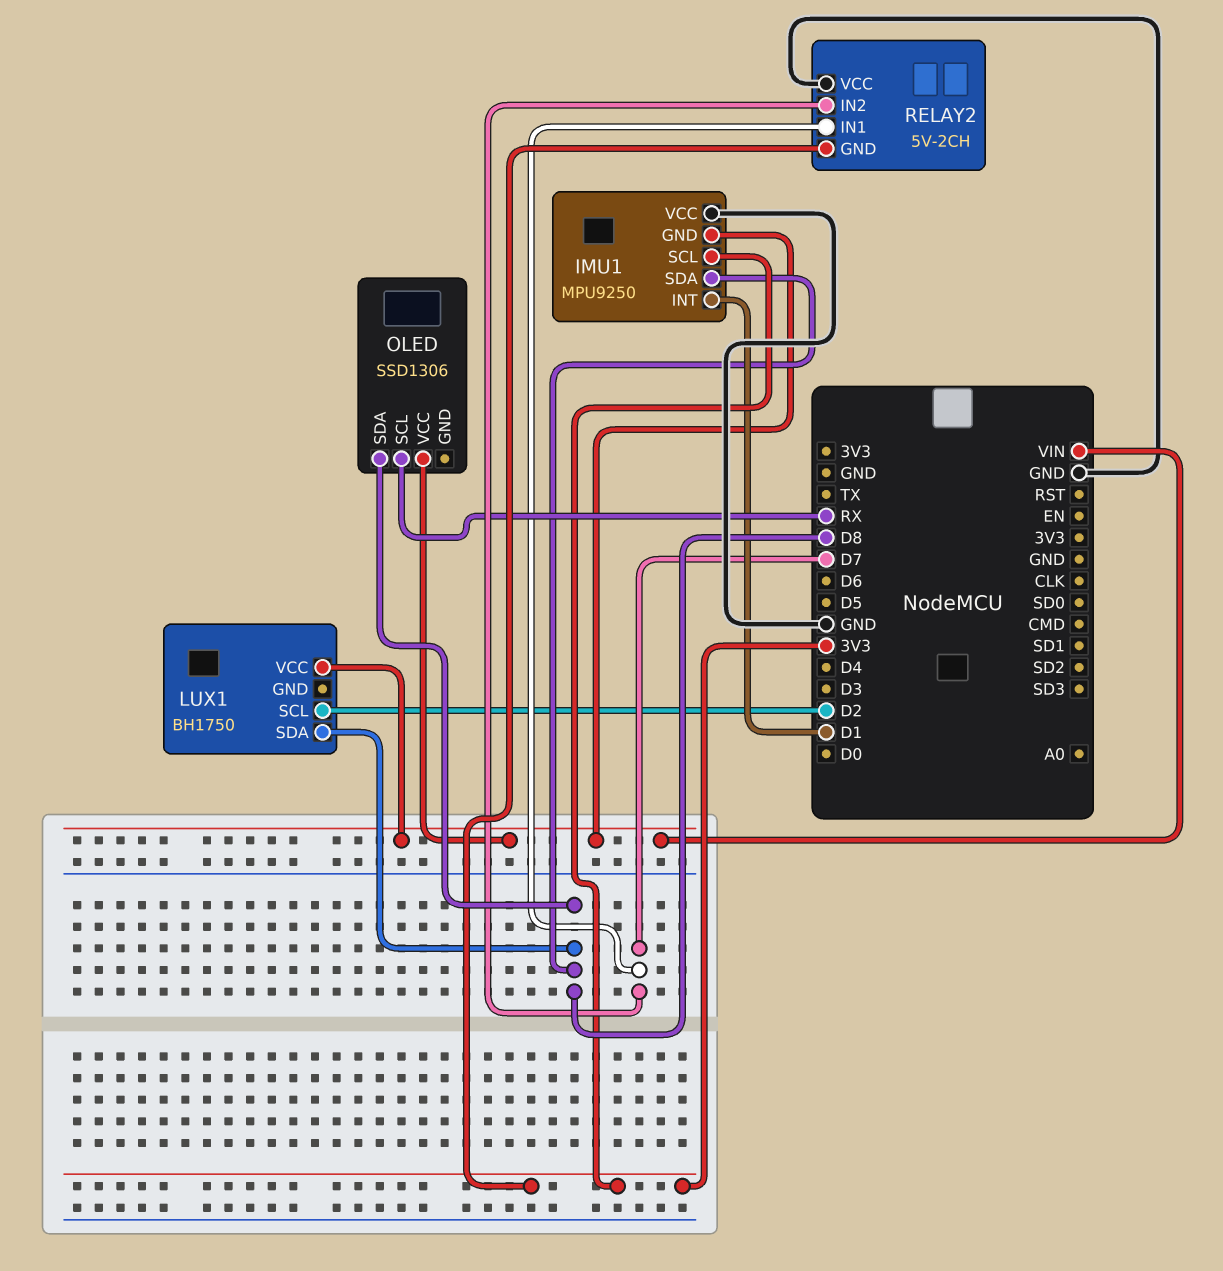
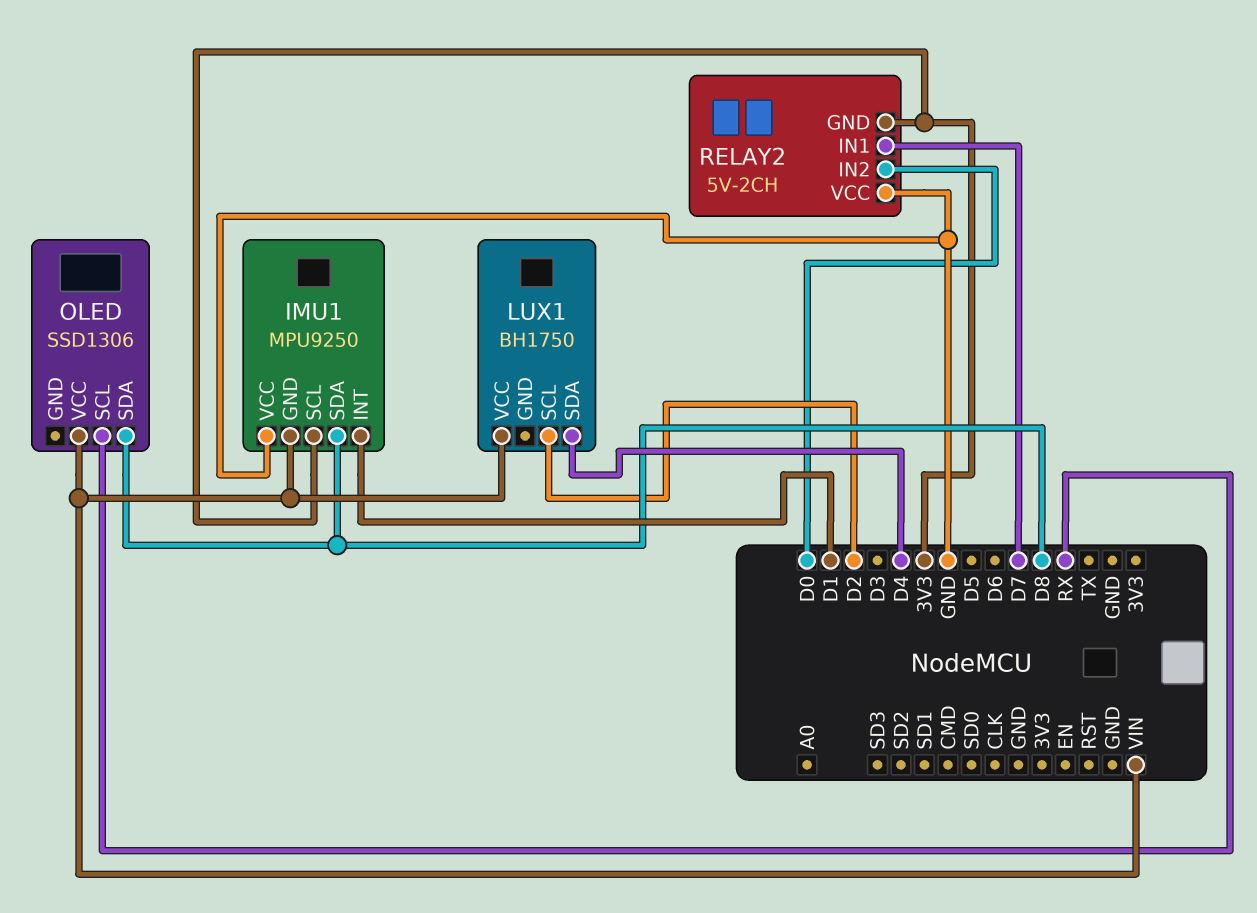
LUX1 pin SDA: D8 -> D4
RELAY2 pin IN2: D7 -> D0

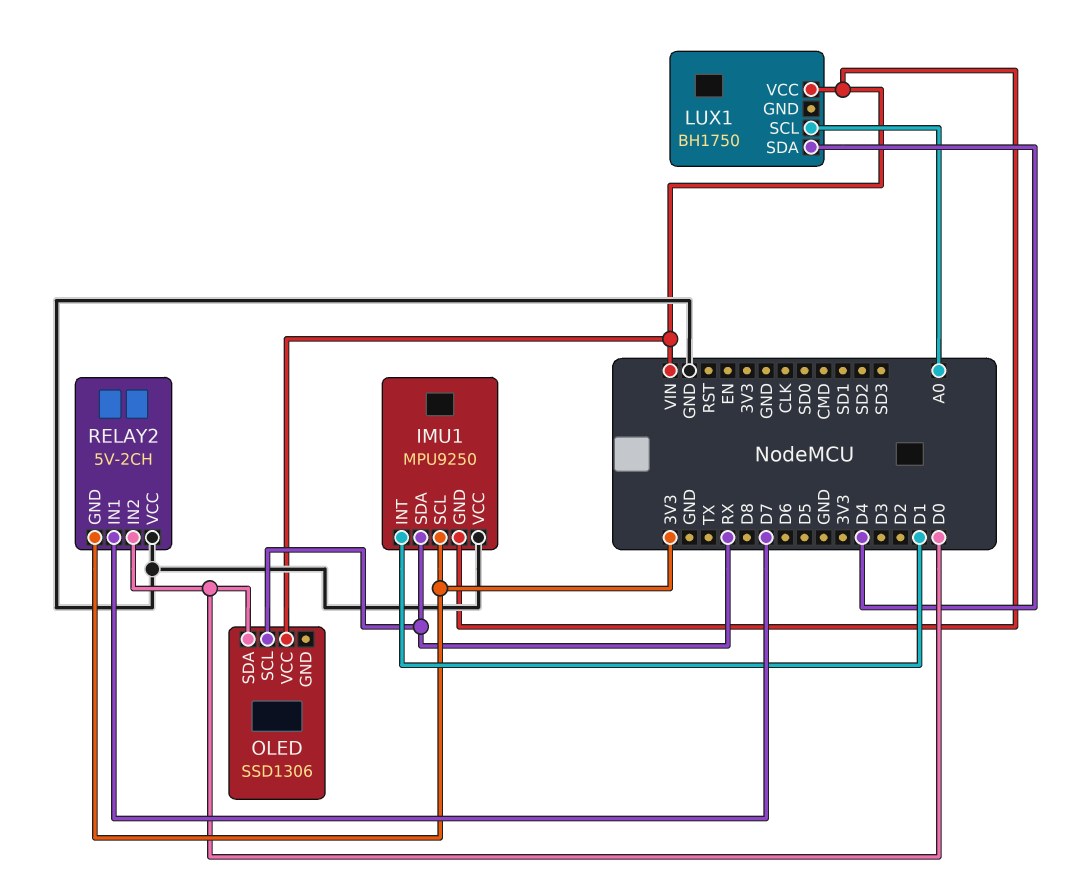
IMU1 pin SDA: D8 -> RX
LUX1 pin SCL: D2 -> A0
OLED pin SDA: D8 -> D0

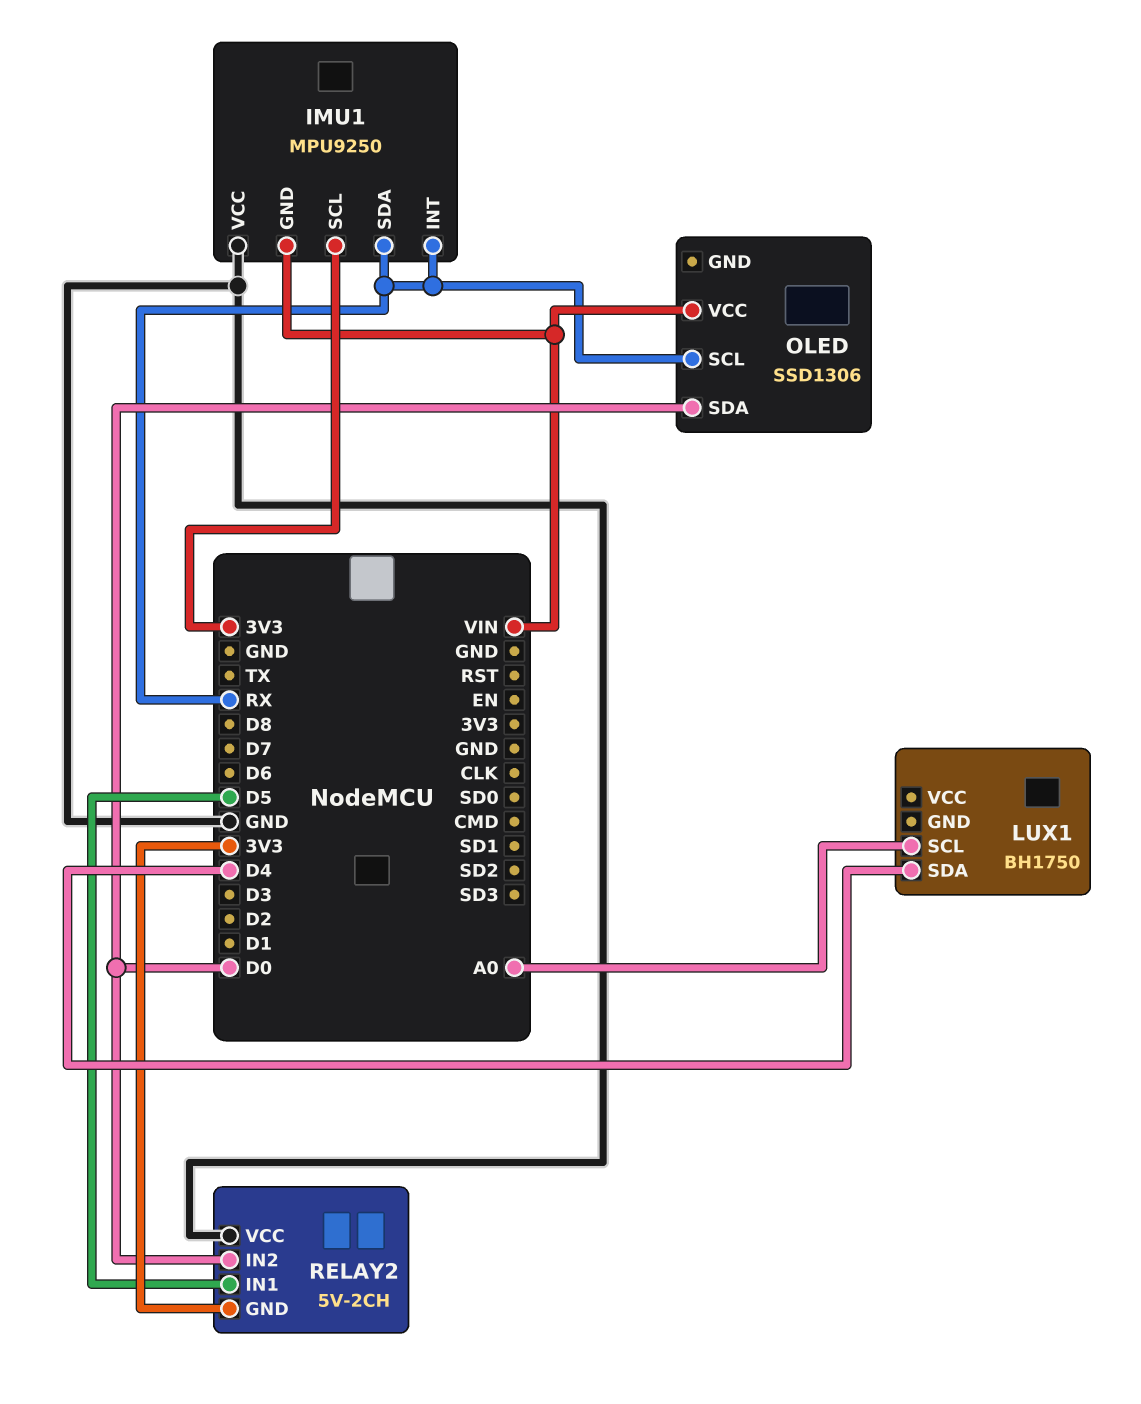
IMU1 pin INT: D1 -> RX
LUX1 pin VCC: VIN -> none
RELAY2 pin IN1: D7 -> D5

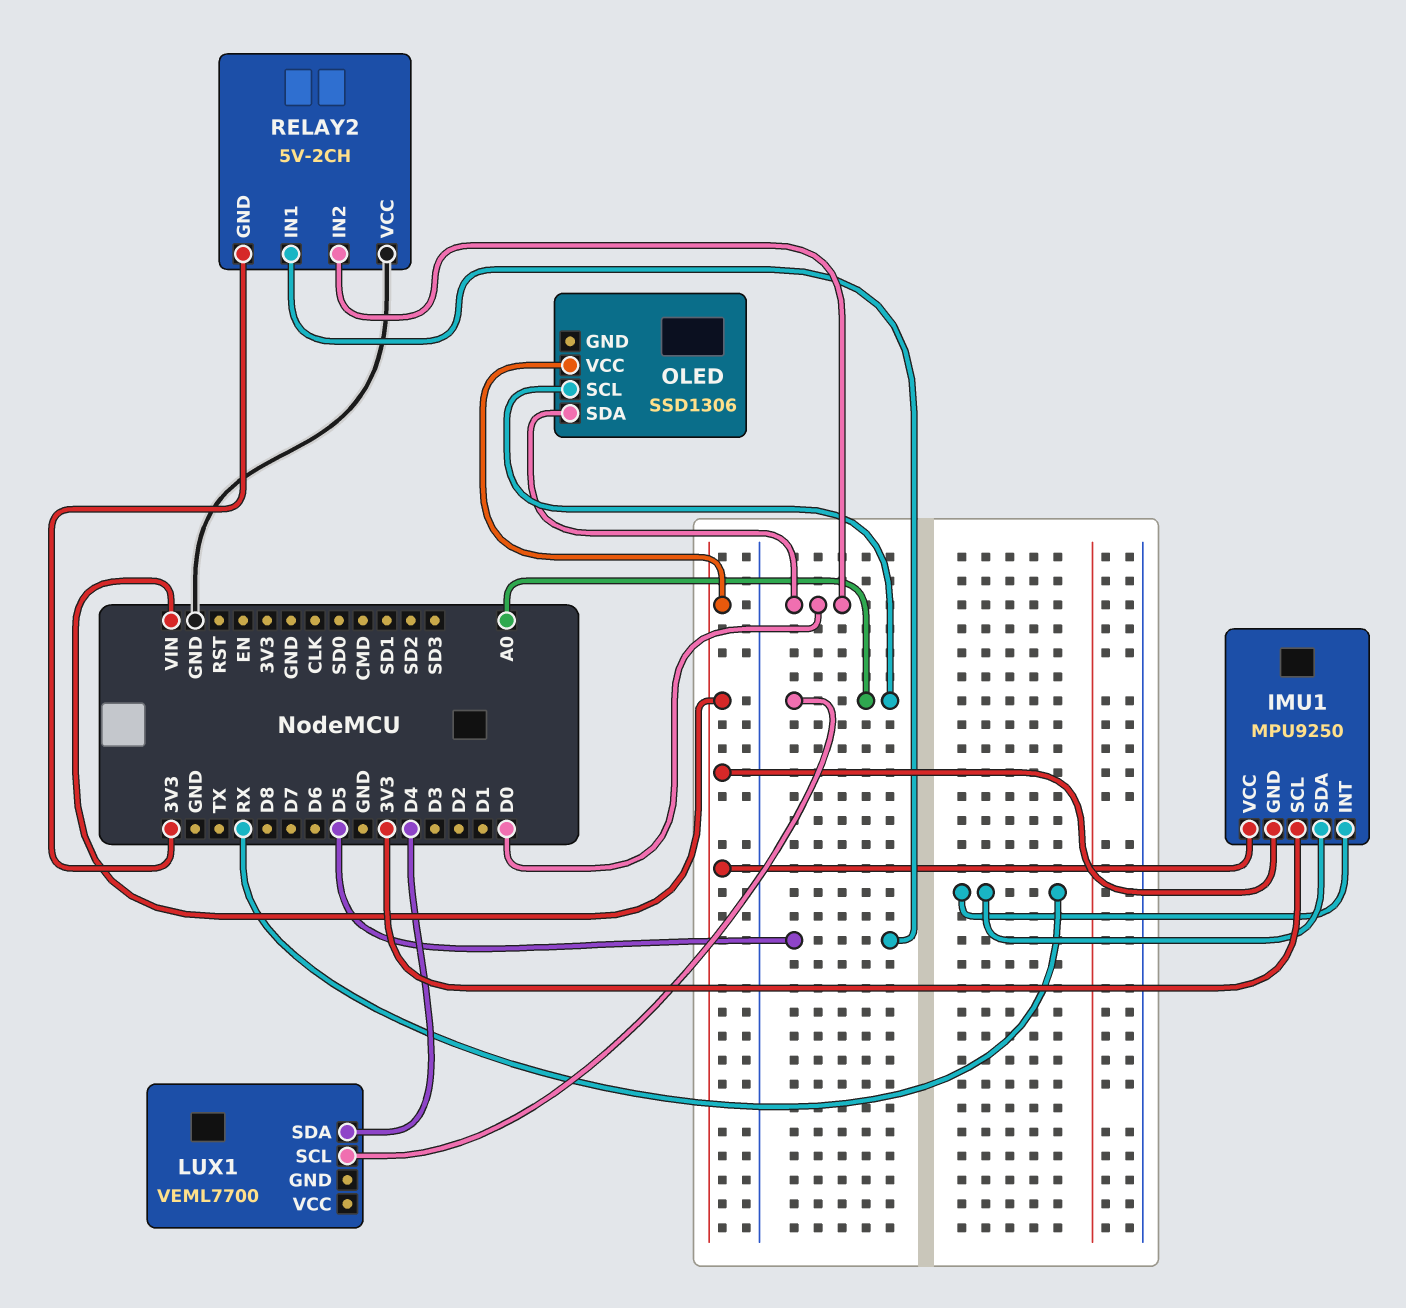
IMU1 pin VCC: GND -> VIN
LUX1: BH1750 -> VEML7700
OLED pin SCL: RX -> A0

